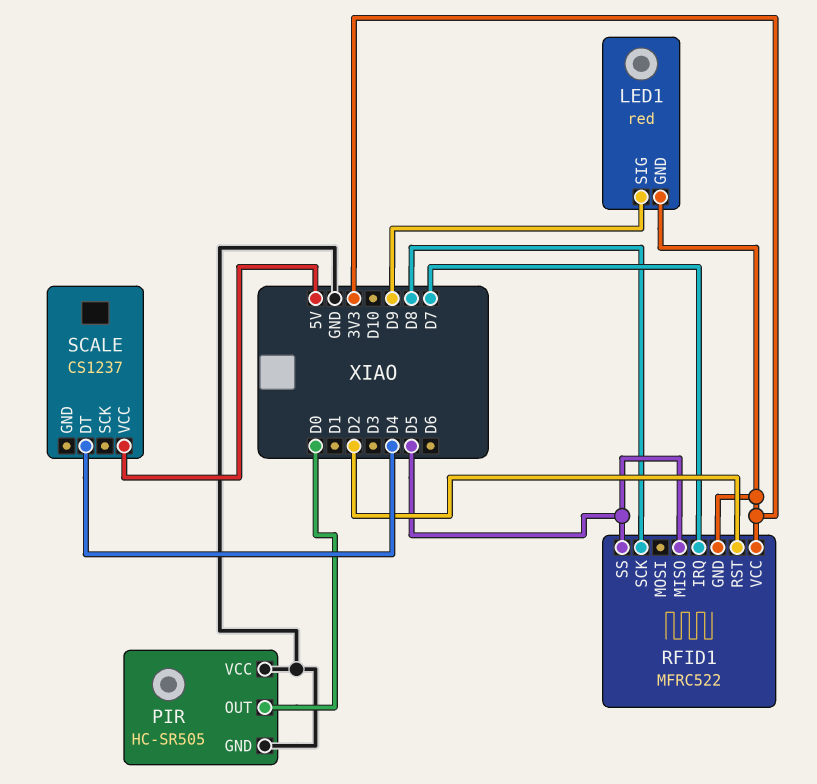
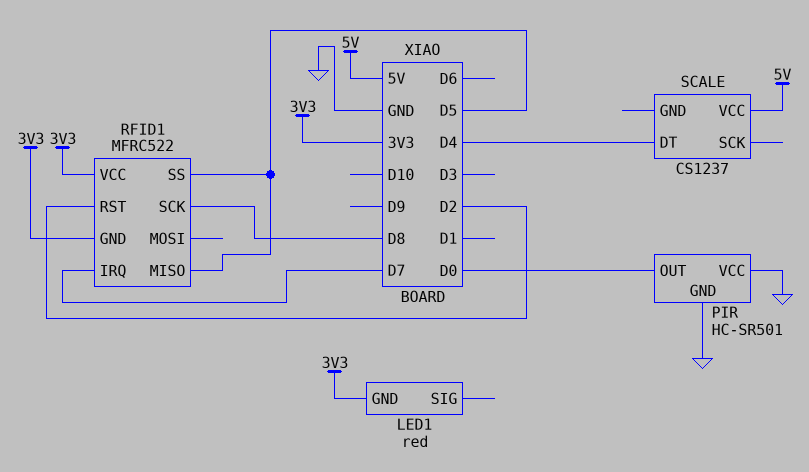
LED1 pin SIG: D9 -> none
PIR: HC-SR505 -> HC-SR501

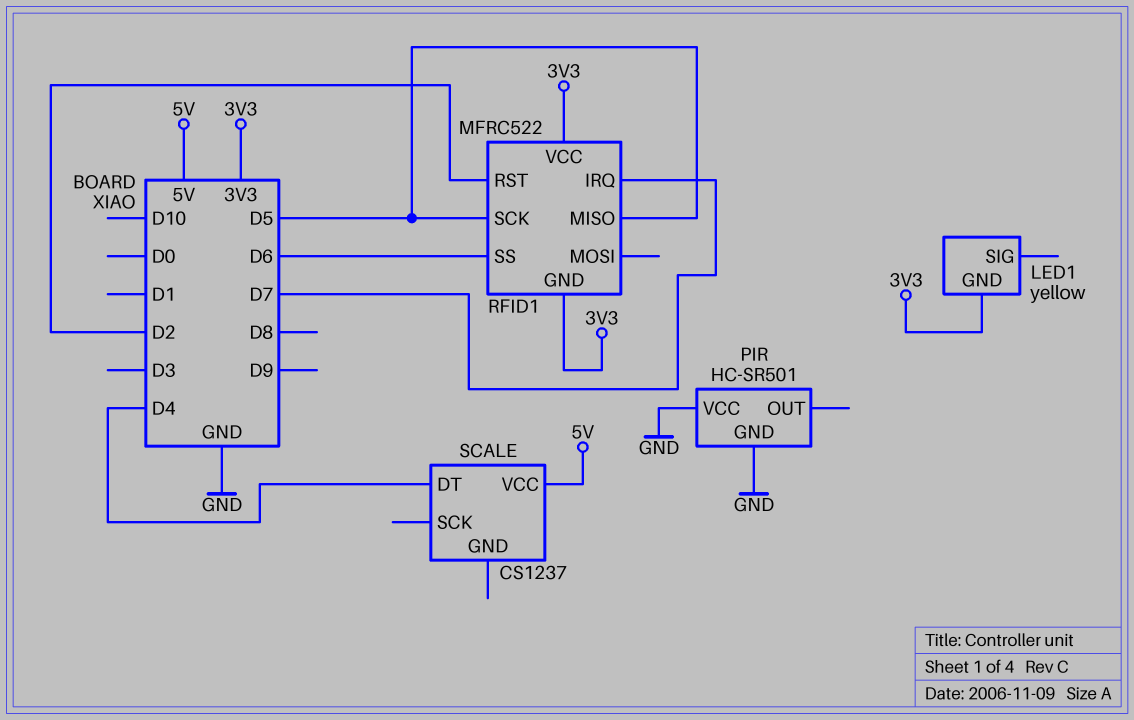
LED1: red -> yellow
PIR pin OUT: D0 -> none
RFID1 pin SCK: D8 -> D5
RFID1 pin SS: D5 -> D6

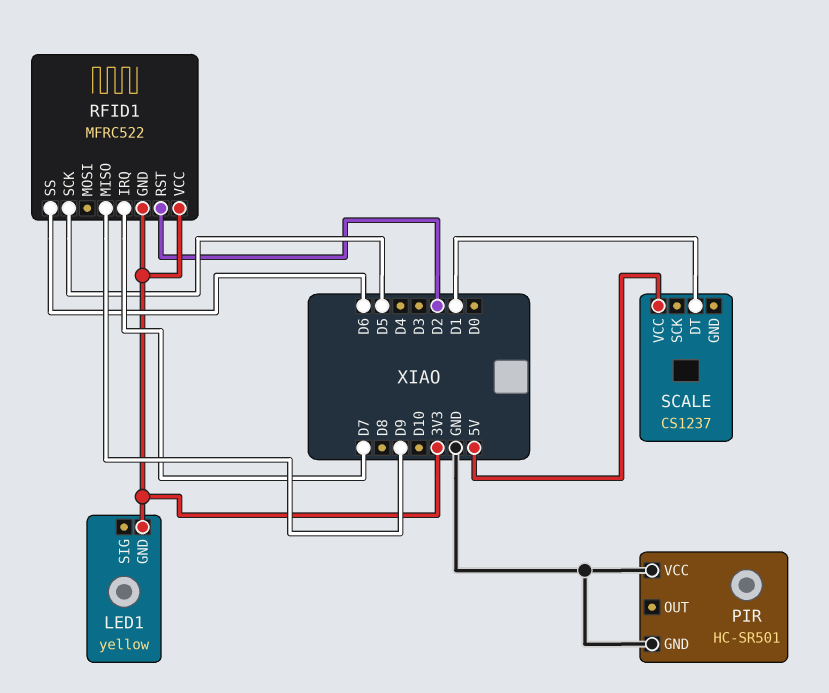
RFID1 pin MISO: D5 -> D9
SCALE pin DT: D4 -> D1

